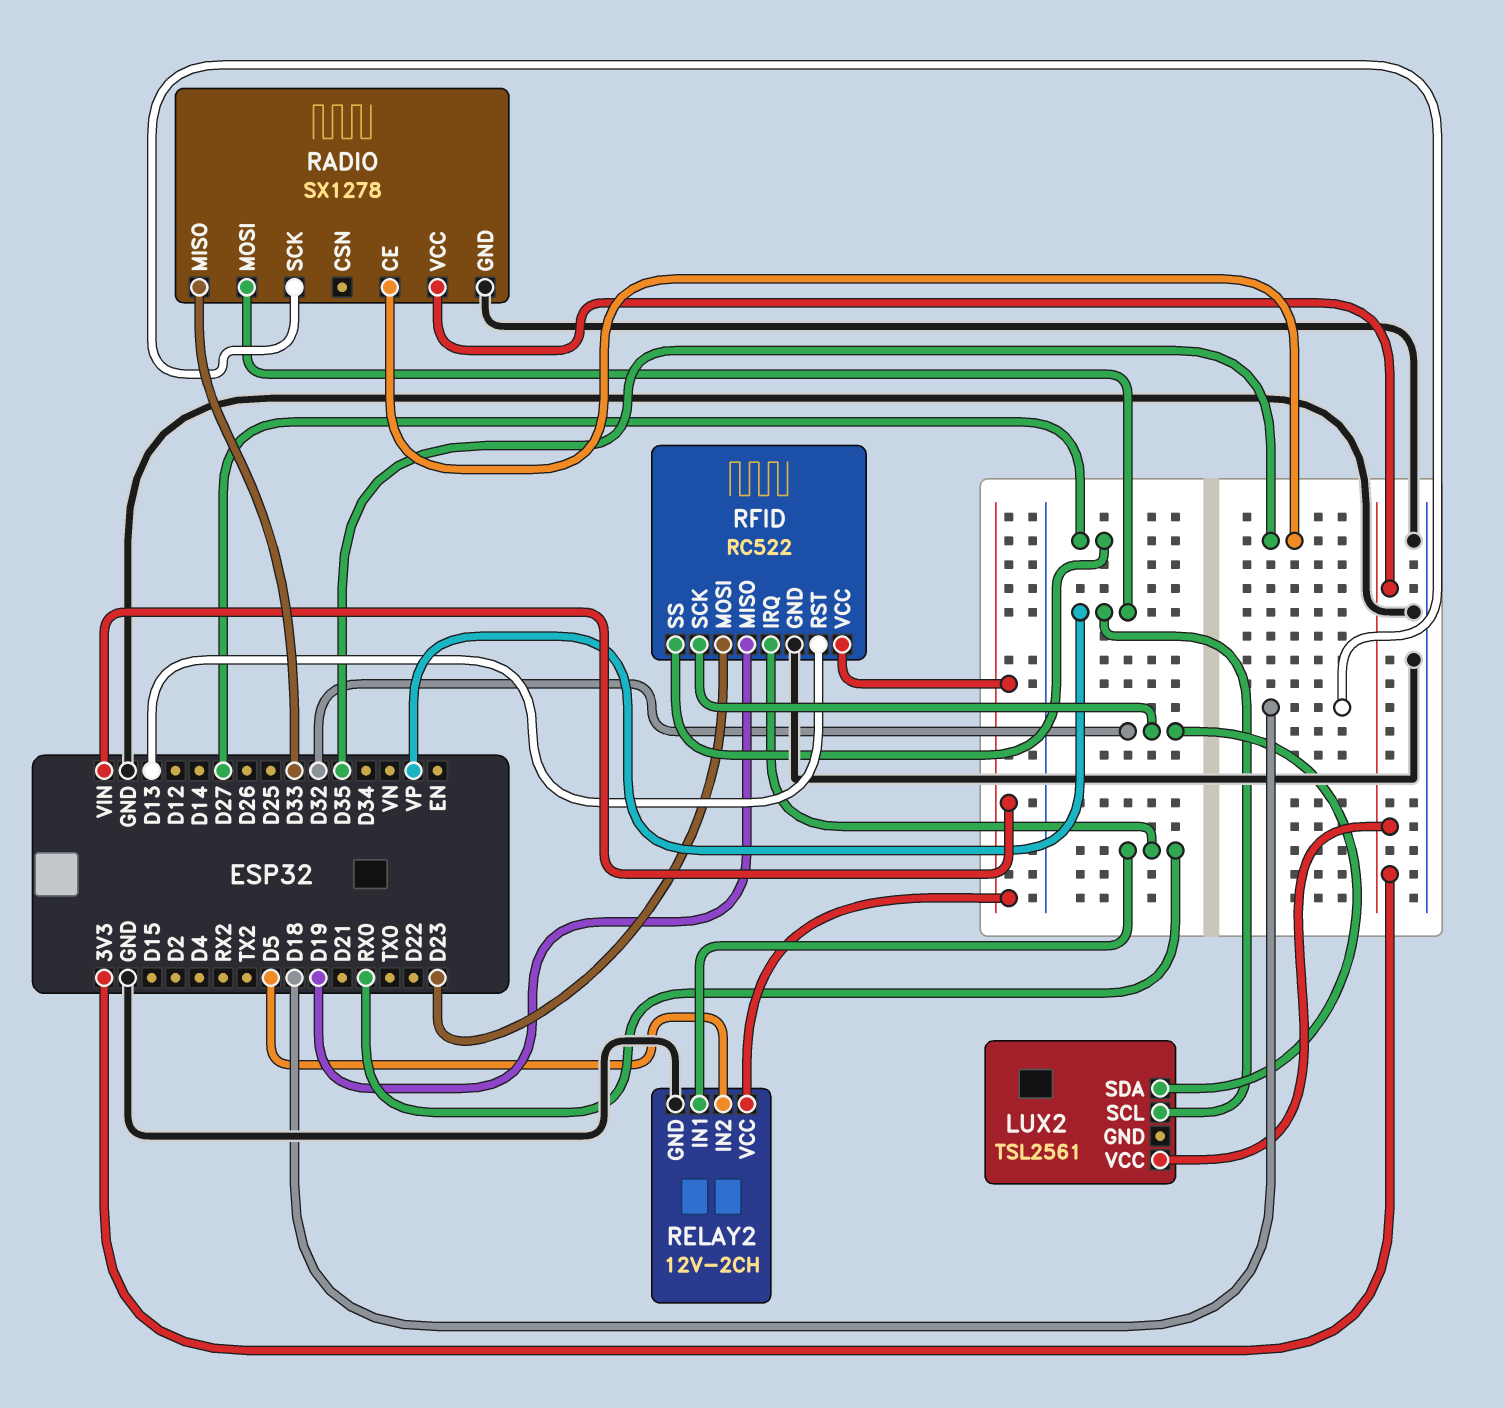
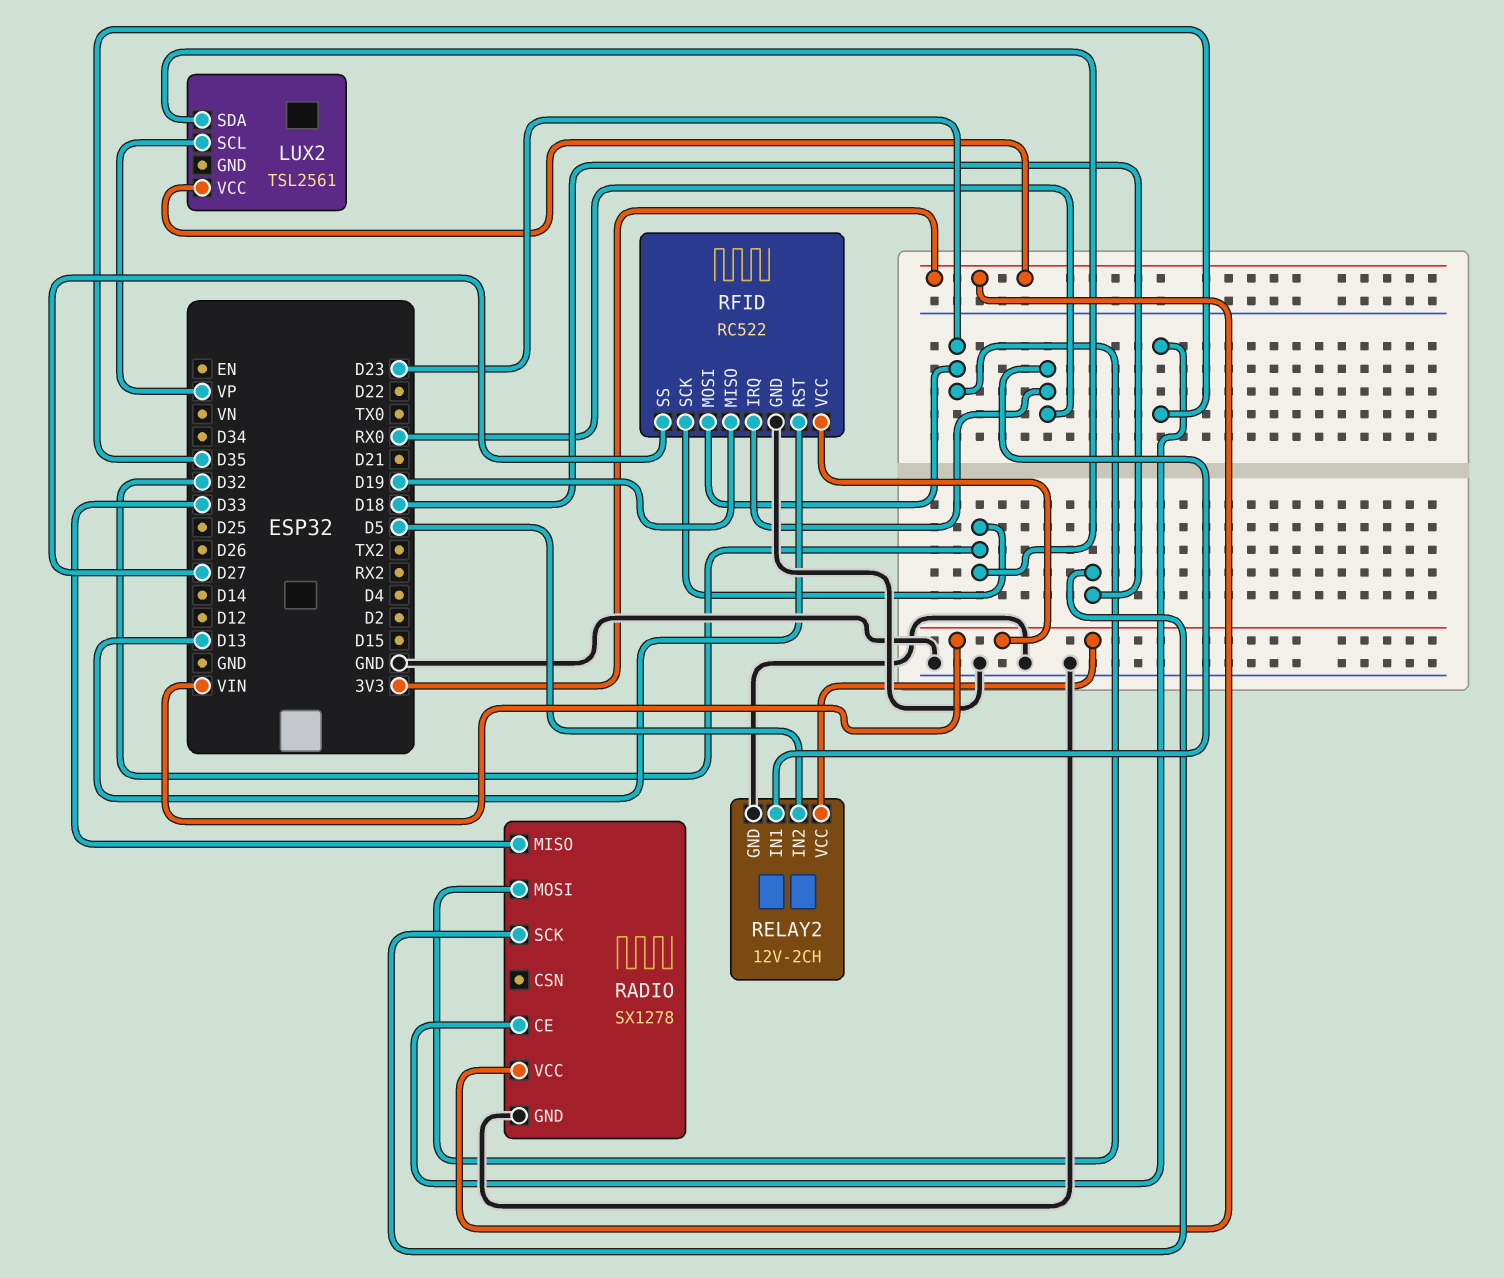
RADIO pin MOSI: VP -> D23

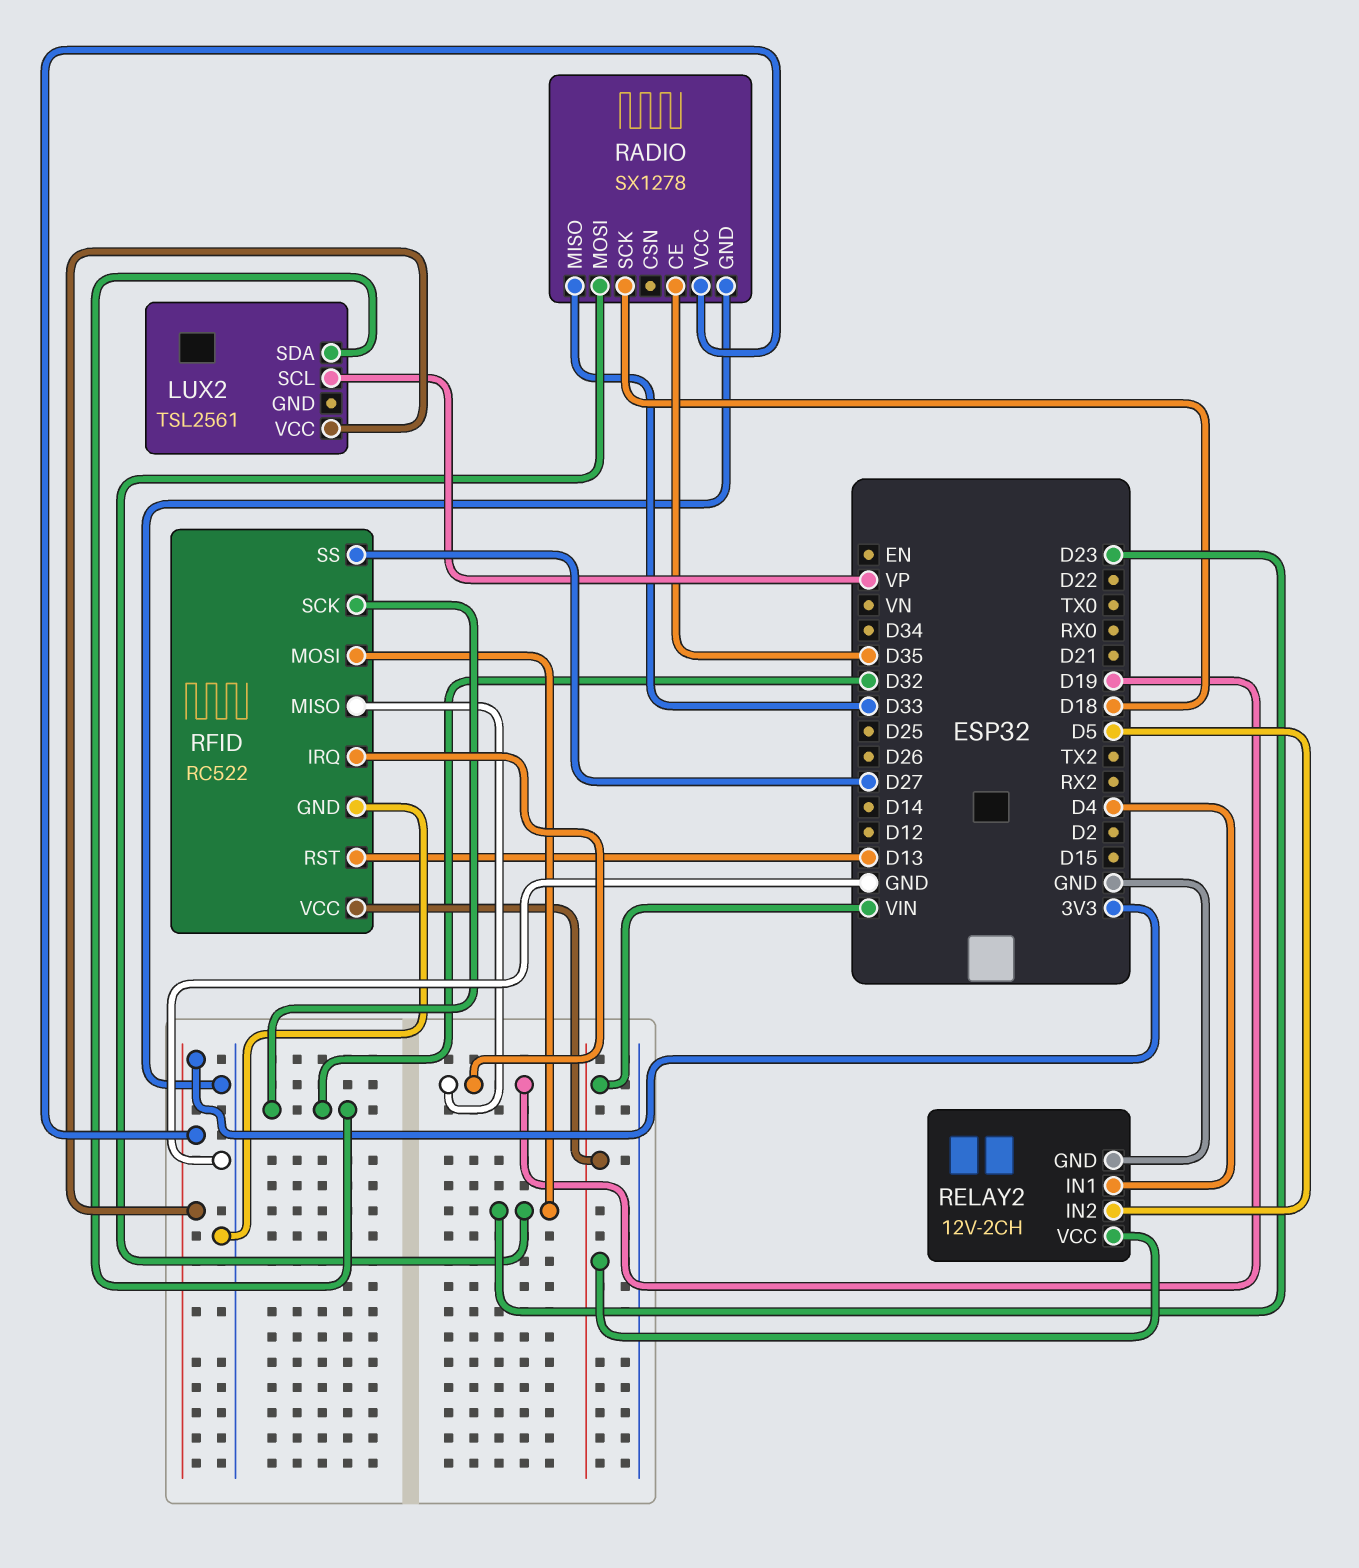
RELAY2 pin IN1: RX0 -> D4
RFID pin IRQ: RX0 -> D19

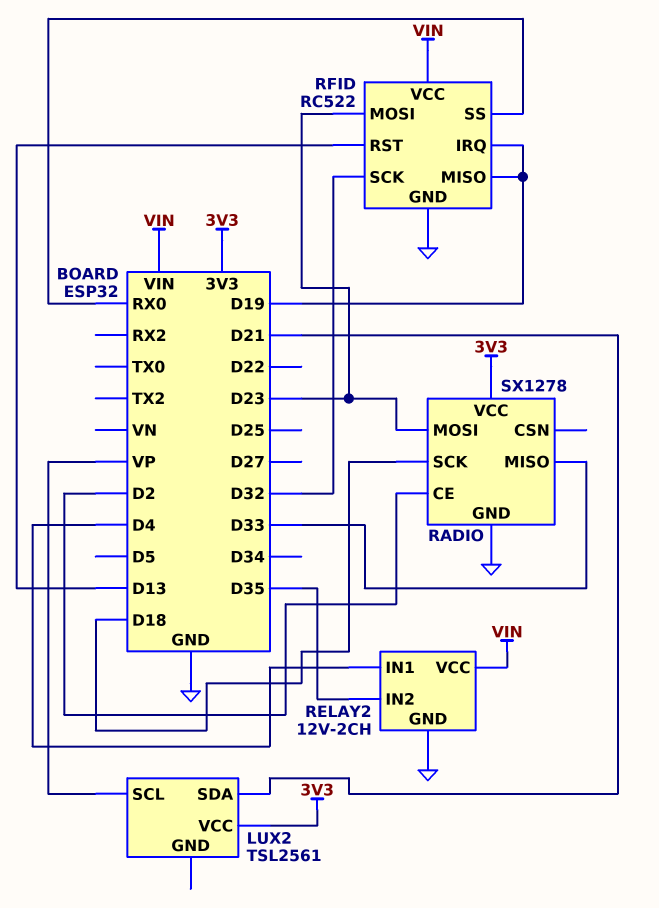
LUX2 pin SDA: D32 -> D21
RADIO pin CE: D35 -> D2
RELAY2 pin IN2: D5 -> D35
RFID pin SS: D27 -> RX0

